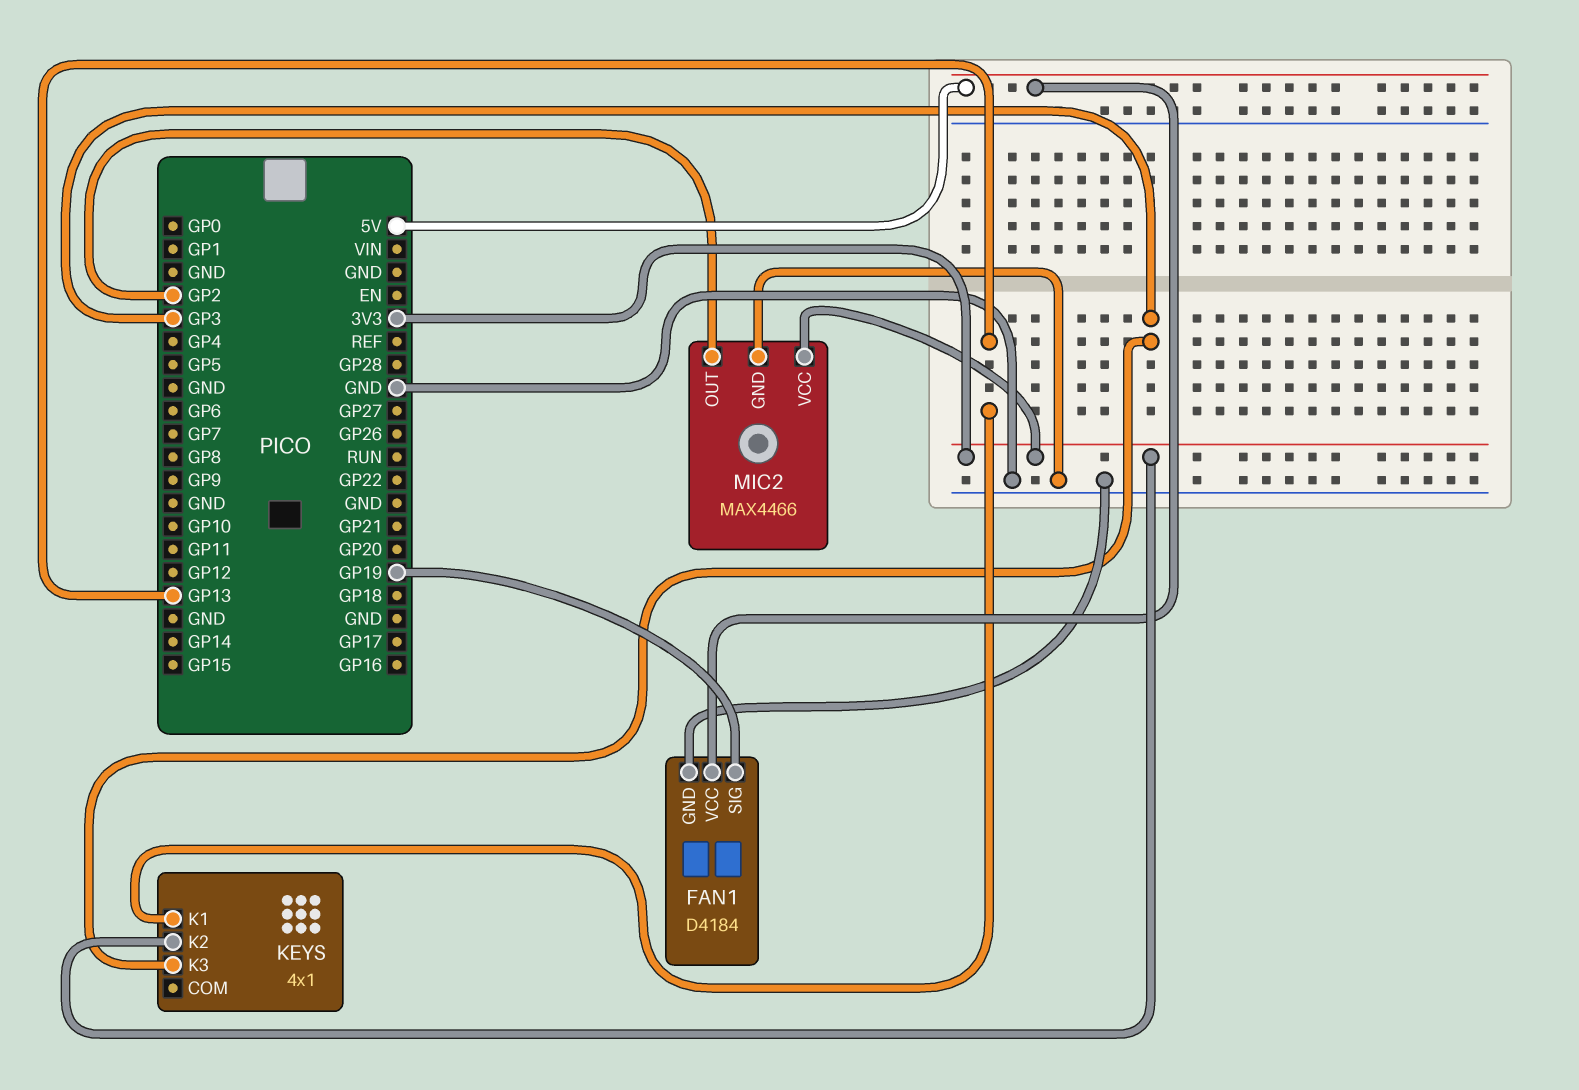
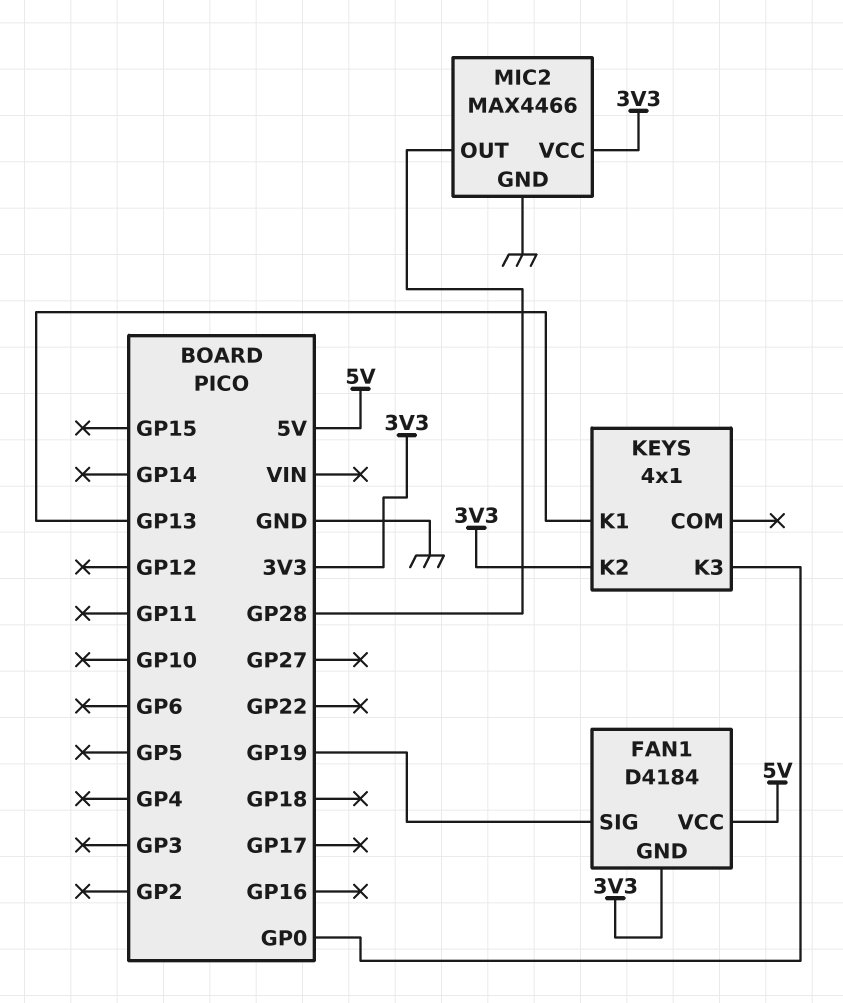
FAN1 pin GND: GND -> 3V3
KEYS pin K3: GP3 -> GP0
MIC2 pin OUT: GP2 -> GP28

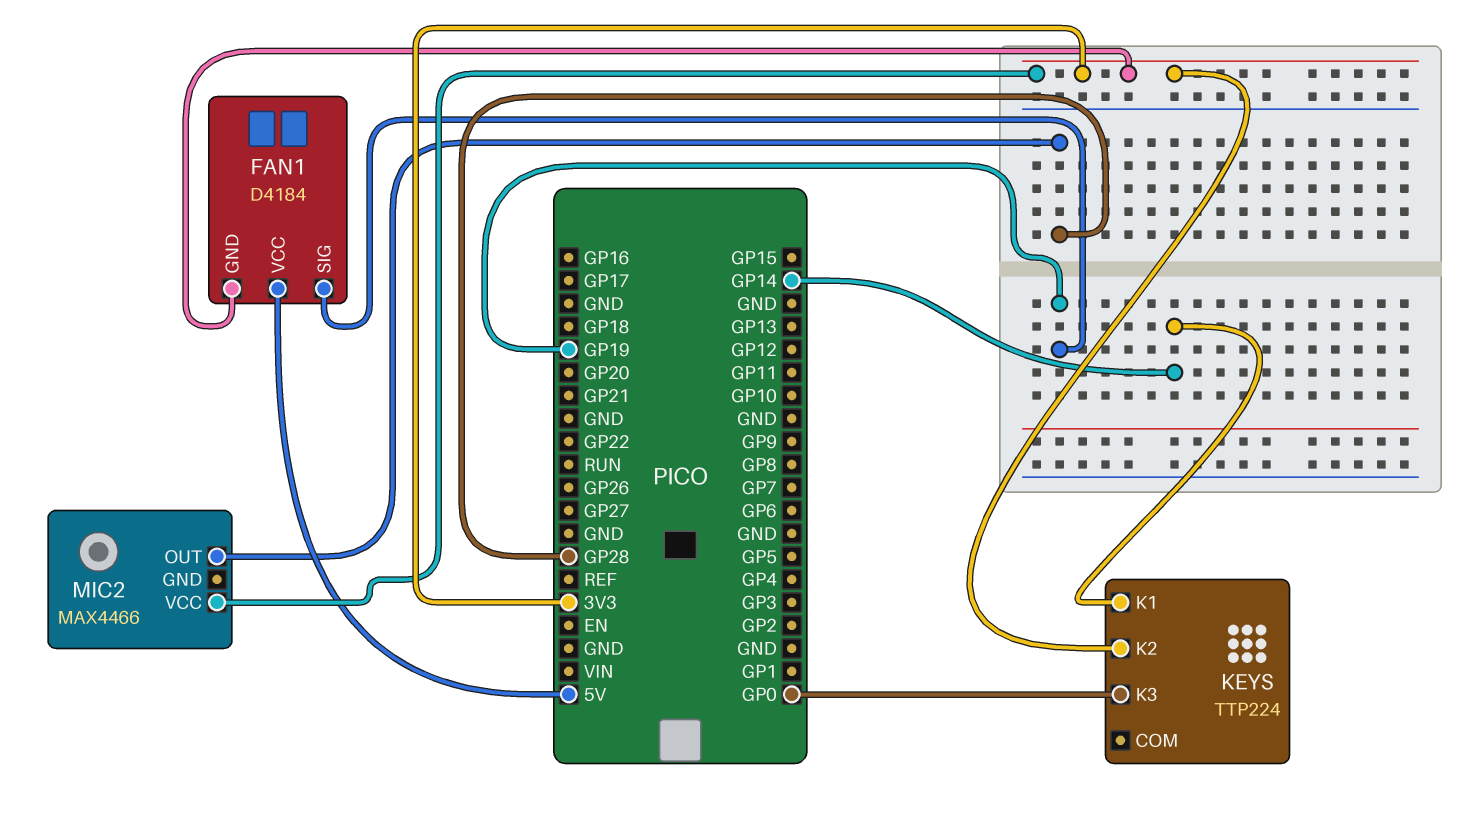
KEYS: 4x1 -> TTP224
KEYS pin K1: GP13 -> GP14
MIC2 pin GND: GND -> none

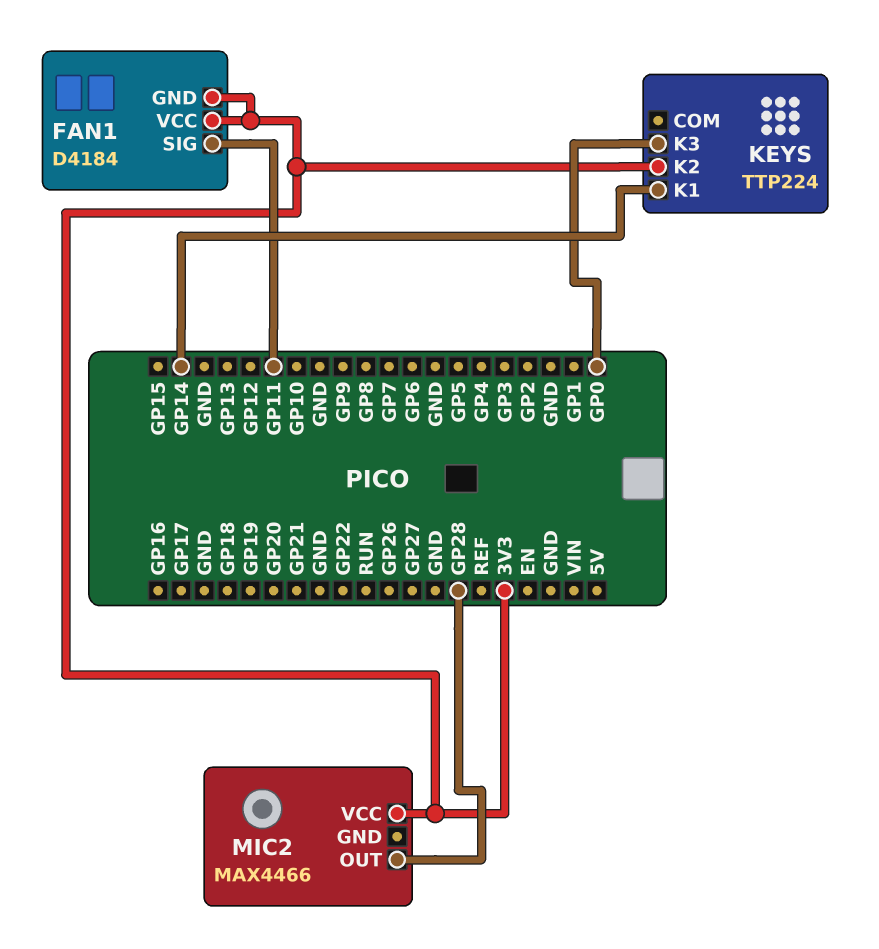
FAN1 pin SIG: GP19 -> GP11
FAN1 pin VCC: 5V -> 3V3

